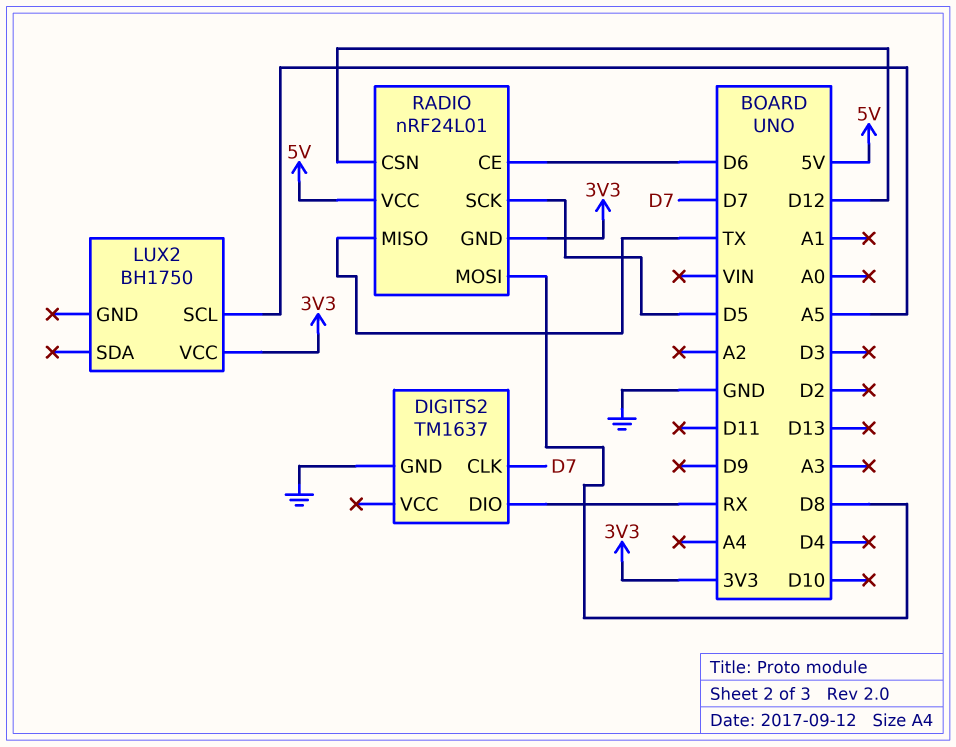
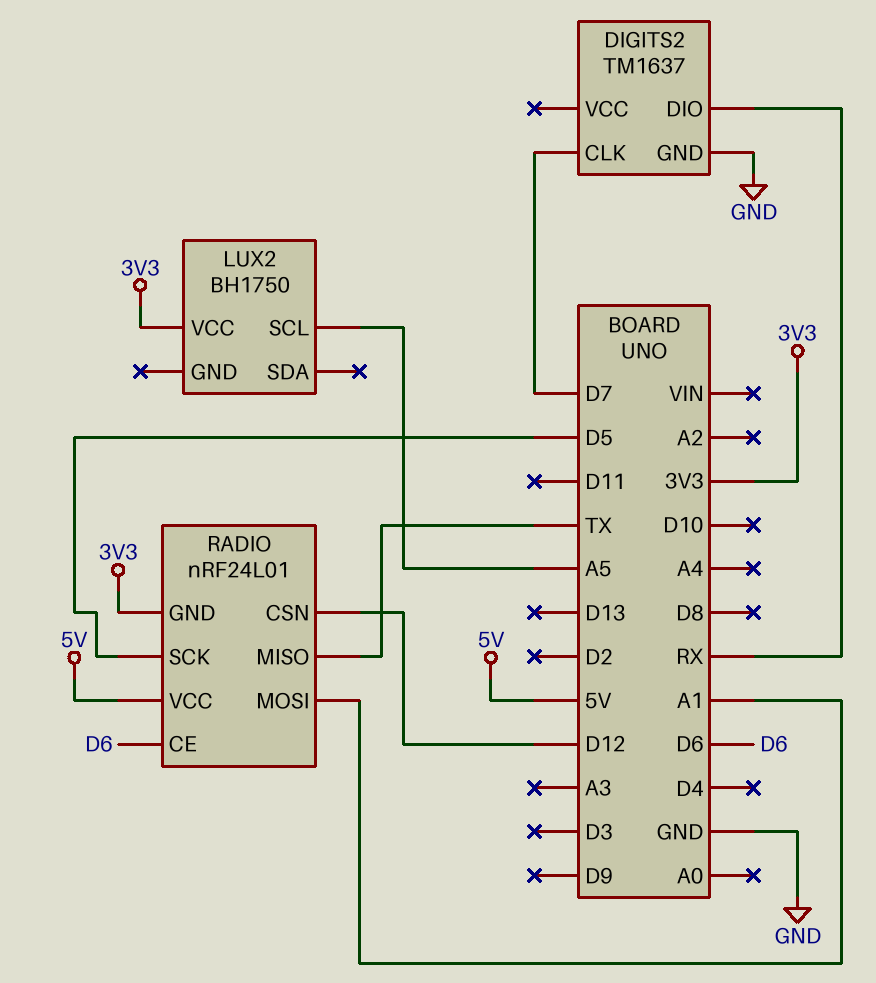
RADIO pin MOSI: D8 -> A1

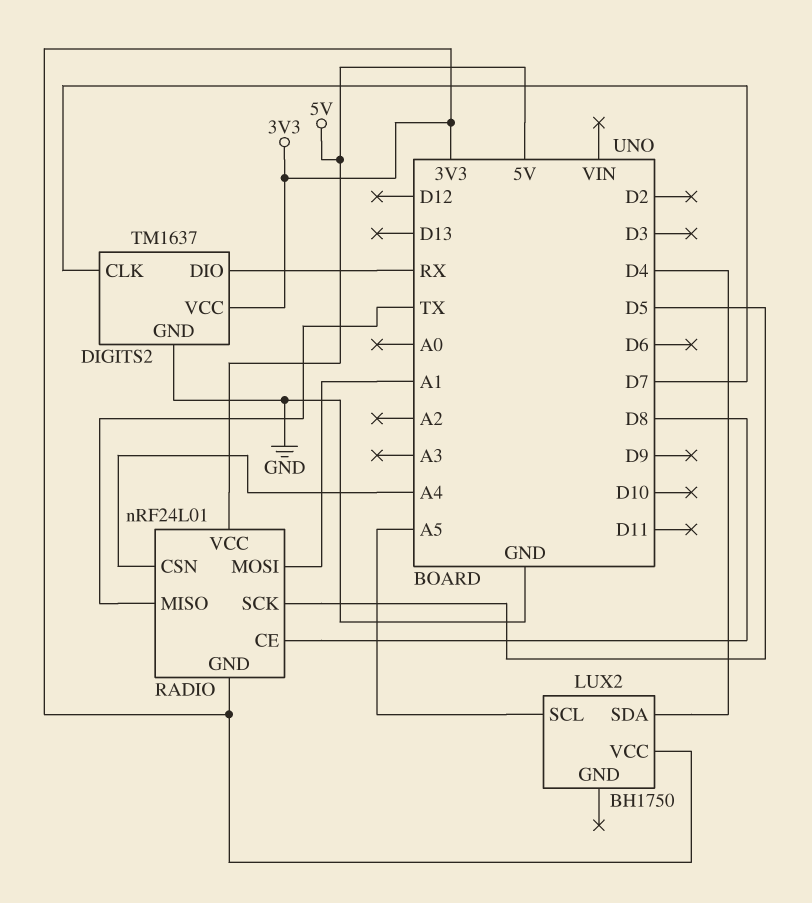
DIGITS2 pin VCC: none -> 3V3
LUX2 pin SDA: none -> D4
RADIO pin CE: D6 -> D8
RADIO pin CSN: D12 -> A4

